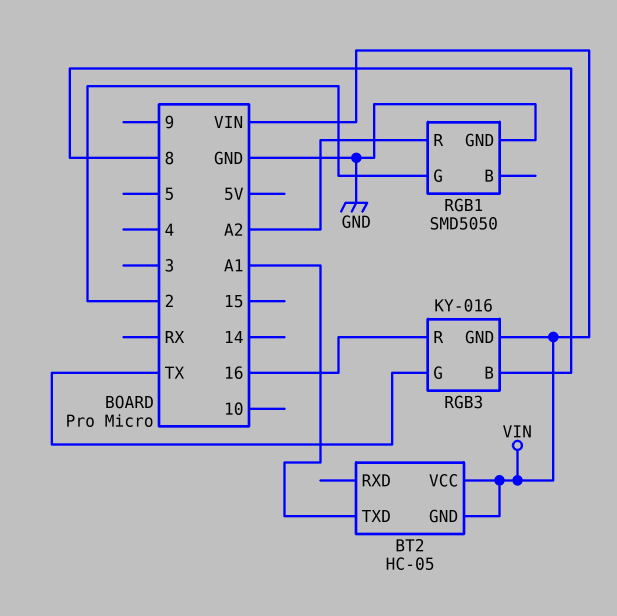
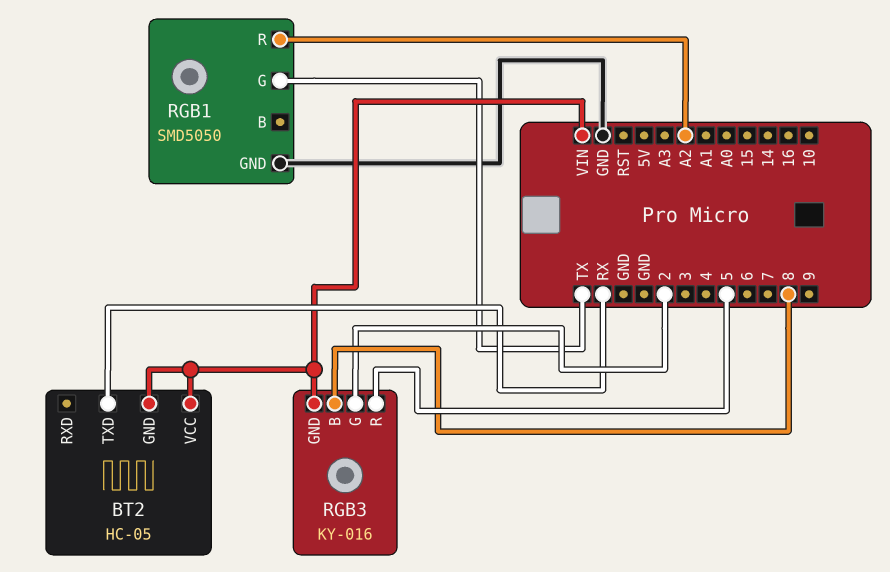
BT2 pin TXD: A1 -> RX
RGB1 pin G: 2 -> TX
RGB3 pin G: TX -> 2
RGB3 pin R: 16 -> 5

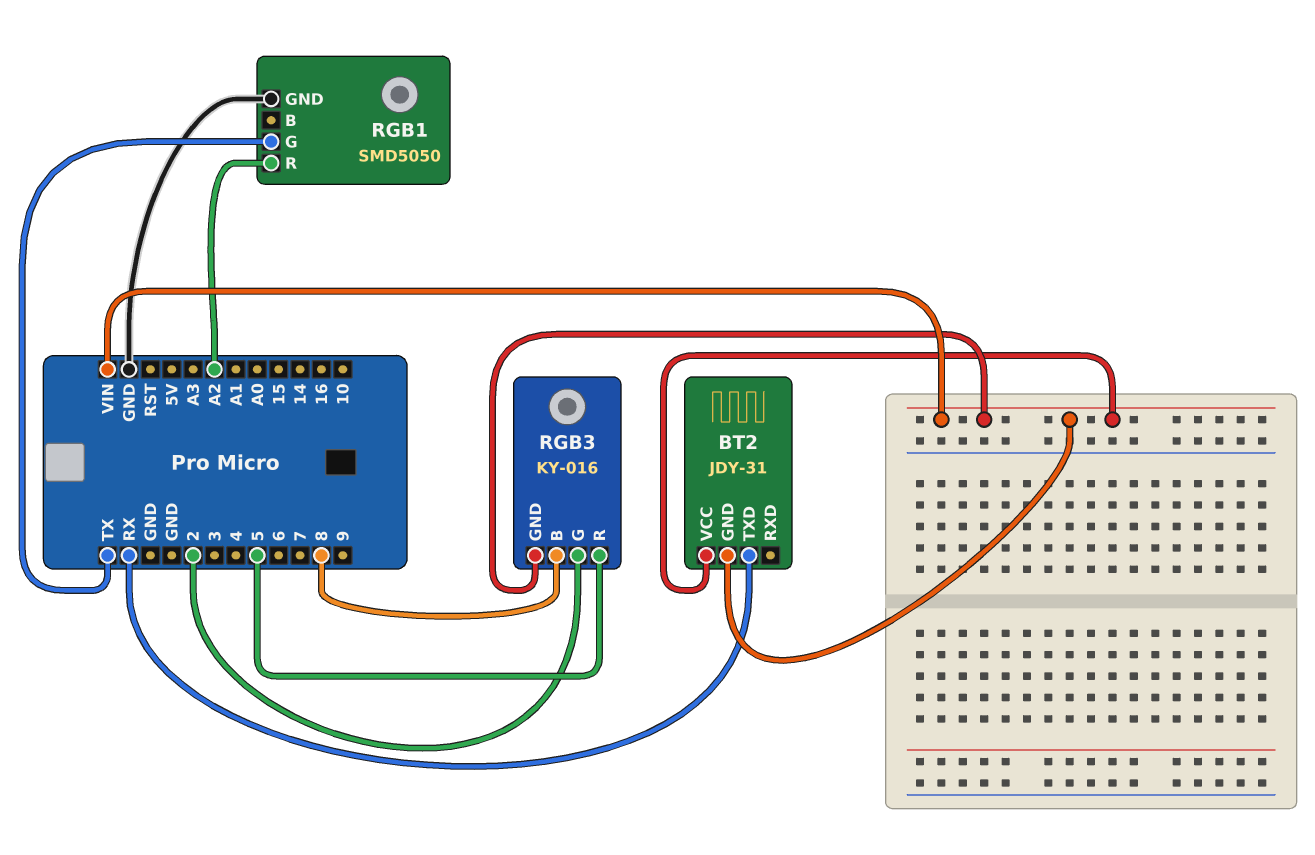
BT2: HC-05 -> JDY-31

